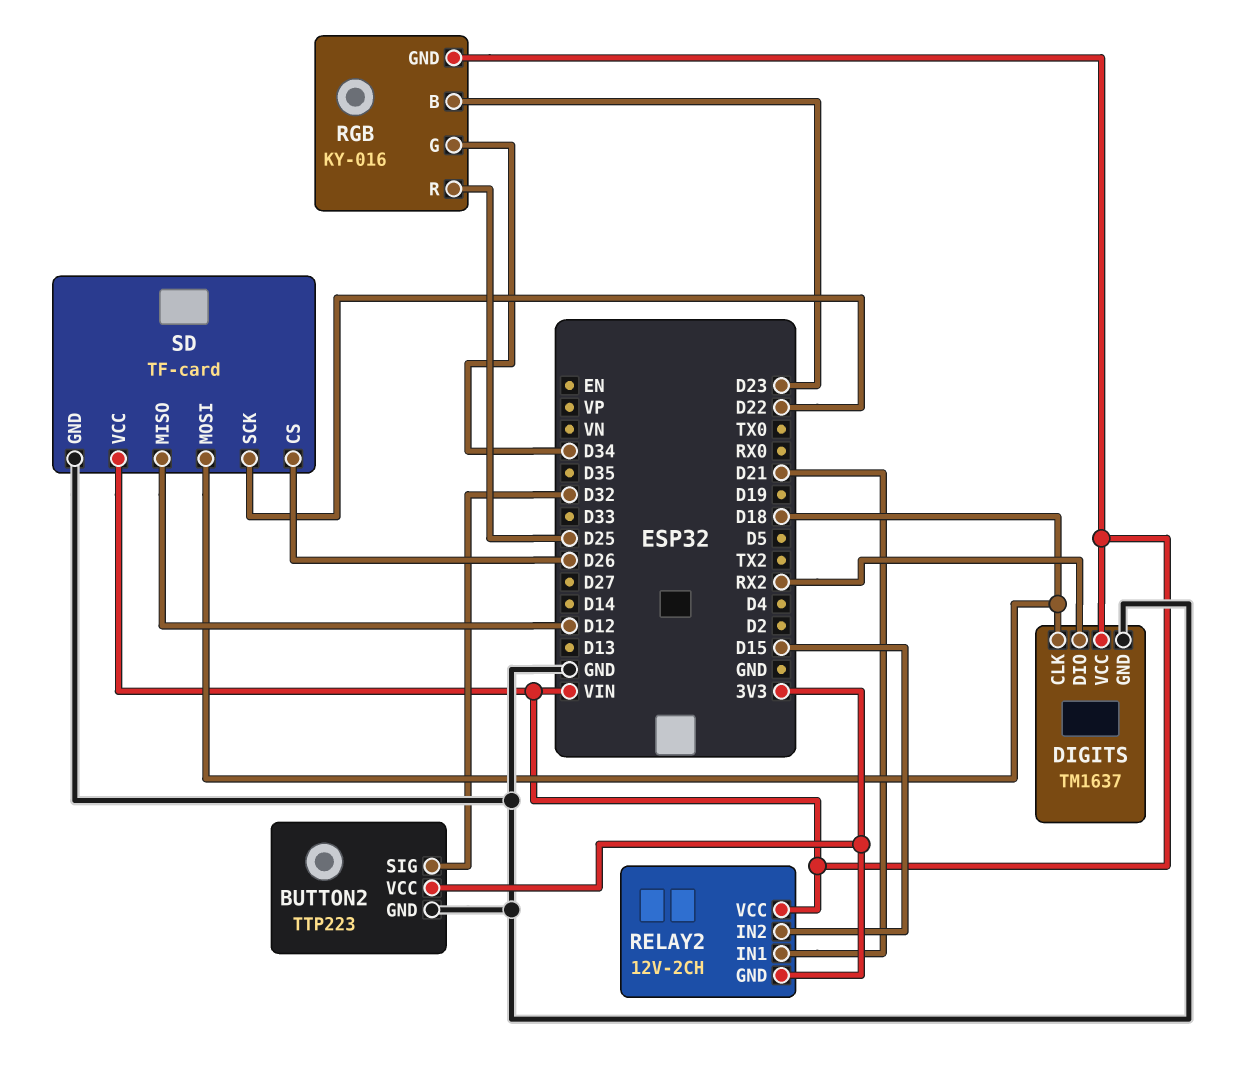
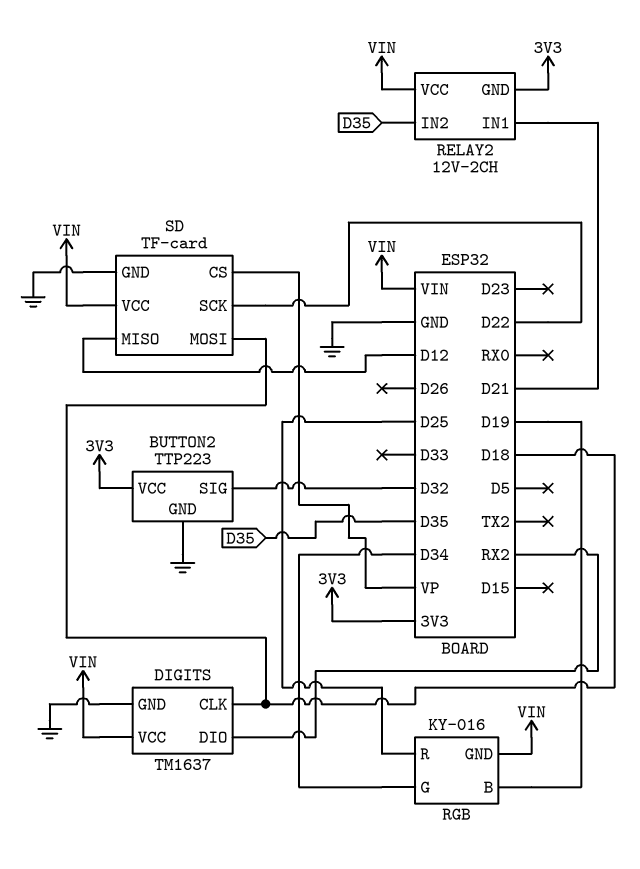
RELAY2 pin IN2: D15 -> D35
RGB pin B: D23 -> D19
SD pin CS: D26 -> VP

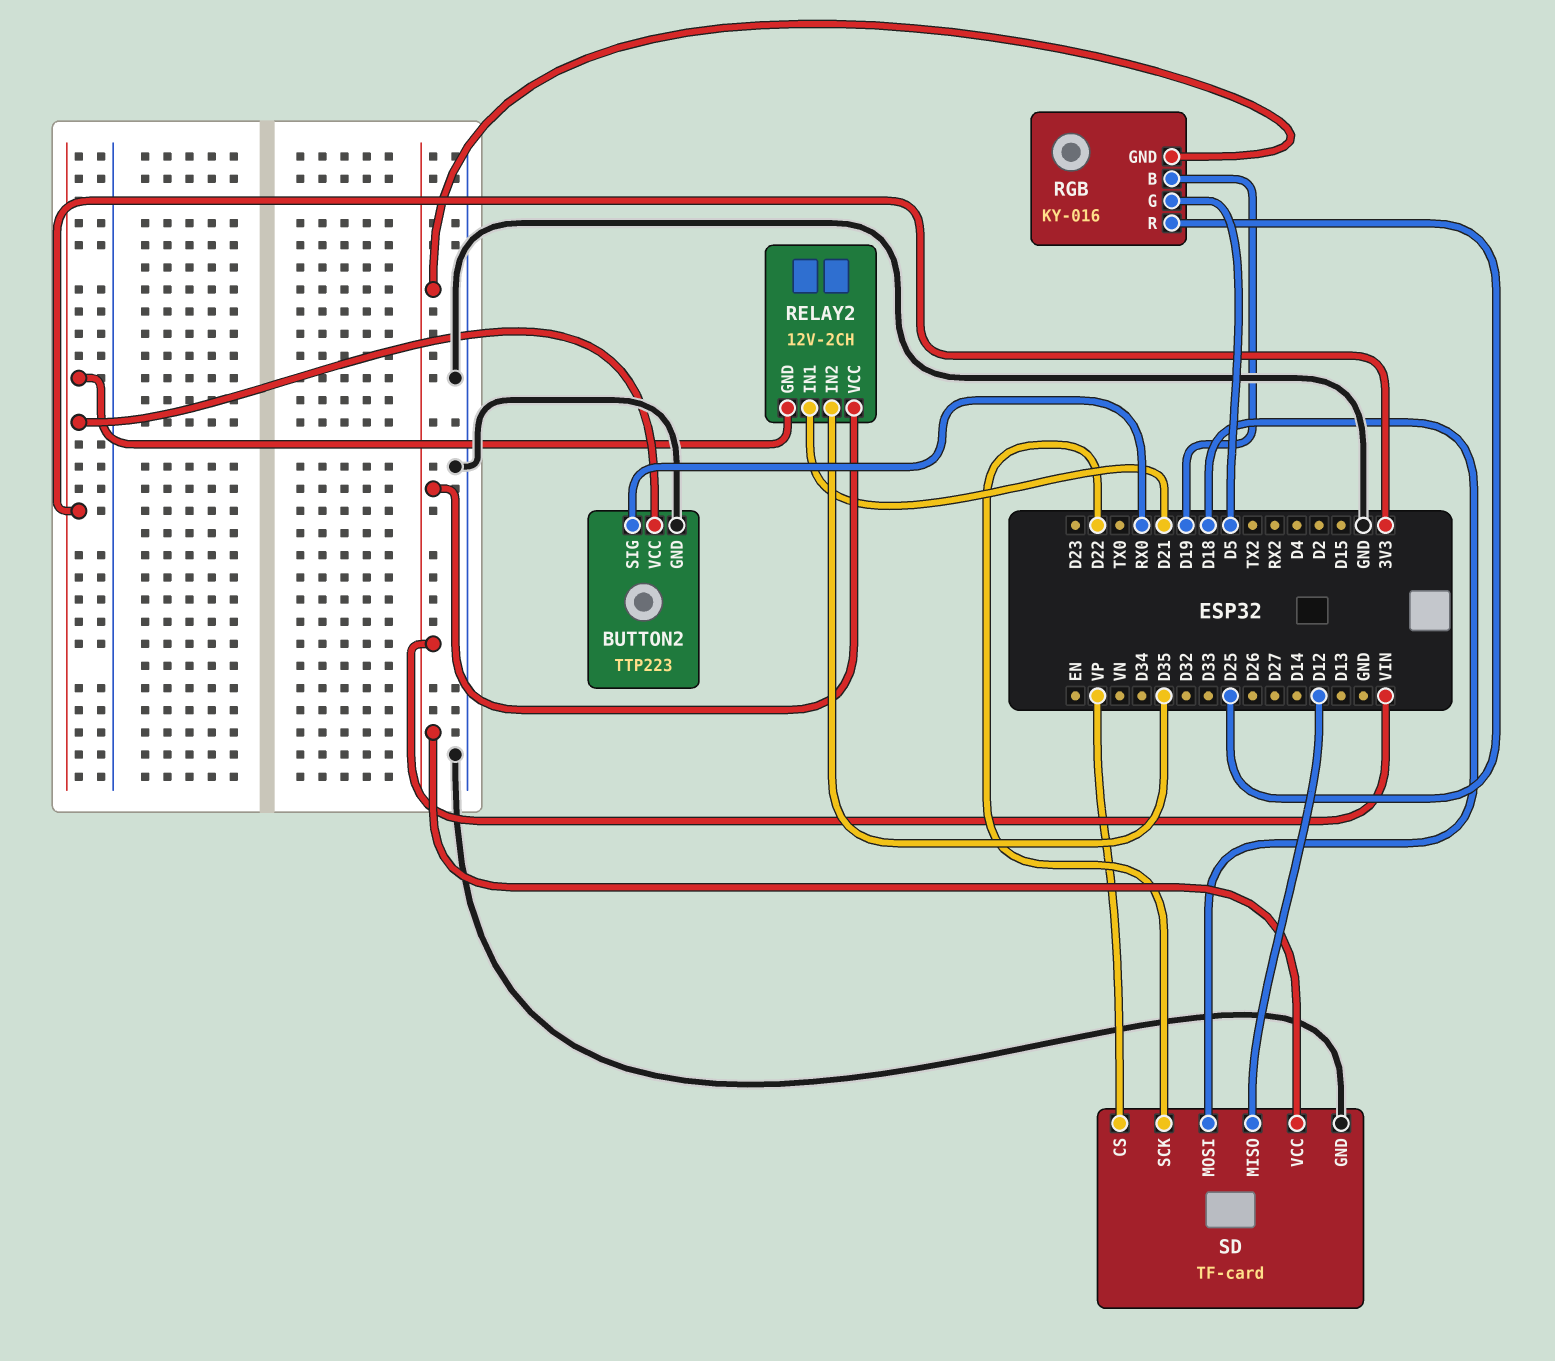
BUTTON2 pin SIG: D32 -> RX0
DIGITS: TM1637 -> none
DIGITS pin CLK: D18 -> none
DIGITS pin DIO: RX2 -> none
DIGITS pin GND: GND -> none
DIGITS pin VCC: VIN -> none
RGB pin G: D34 -> D5

